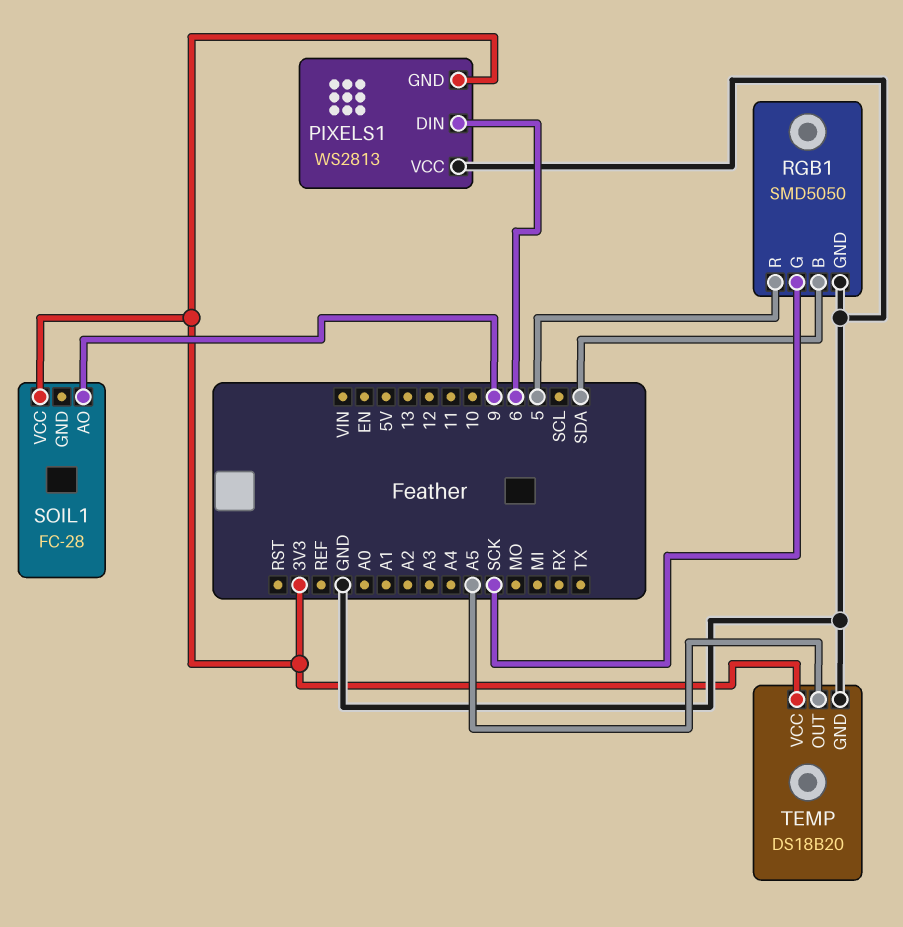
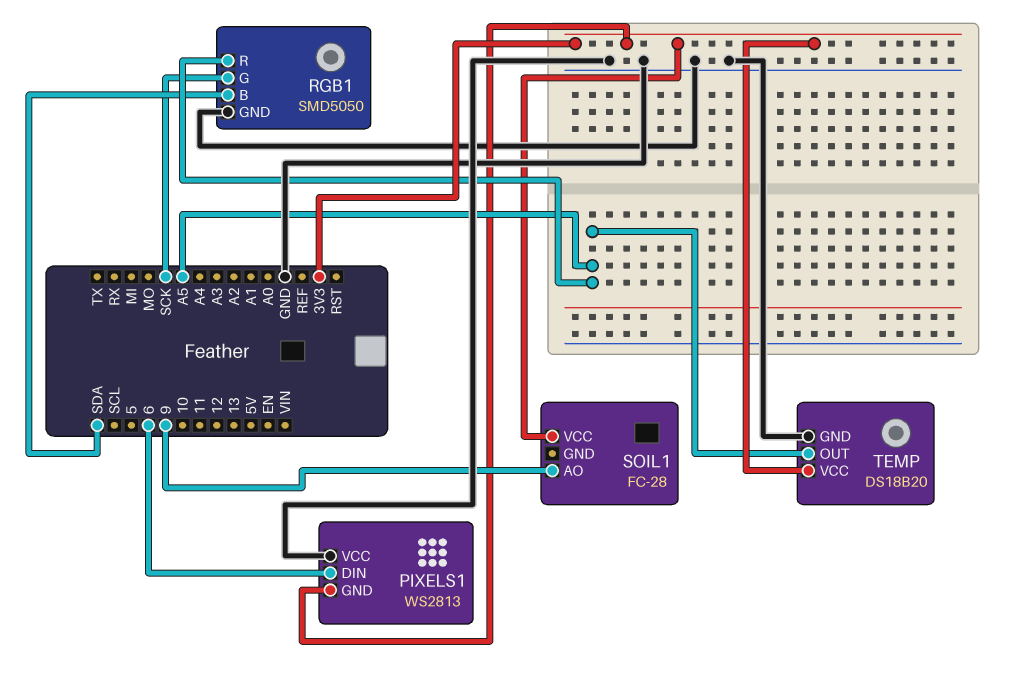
RGB1 pin R: 5 -> A5

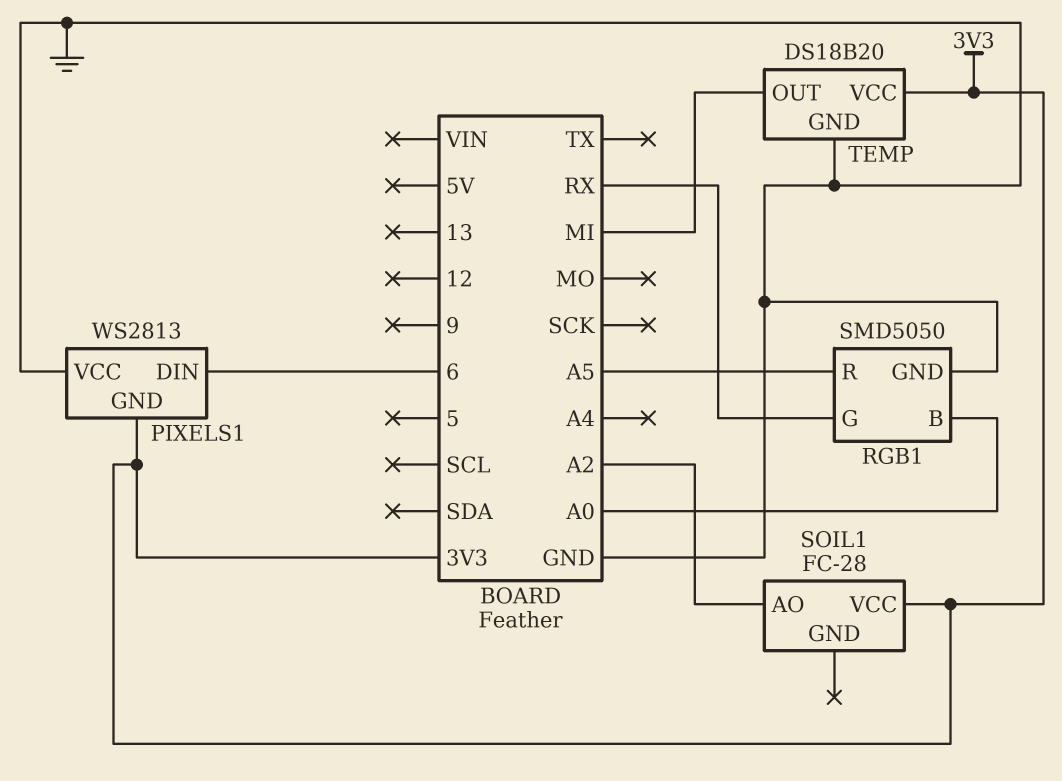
RGB1 pin B: SDA -> A0
RGB1 pin G: SCK -> RX
SOIL1 pin AO: 9 -> A2
TEMP pin OUT: A5 -> MI

